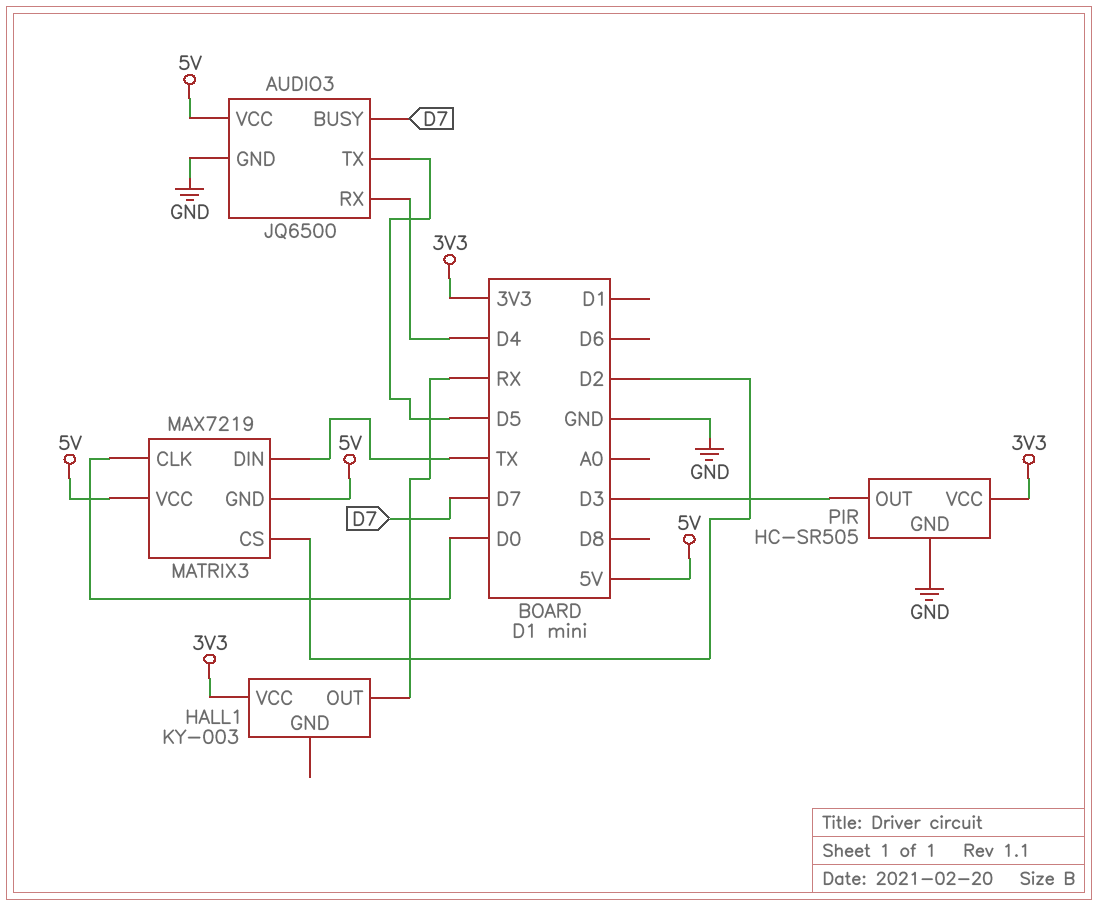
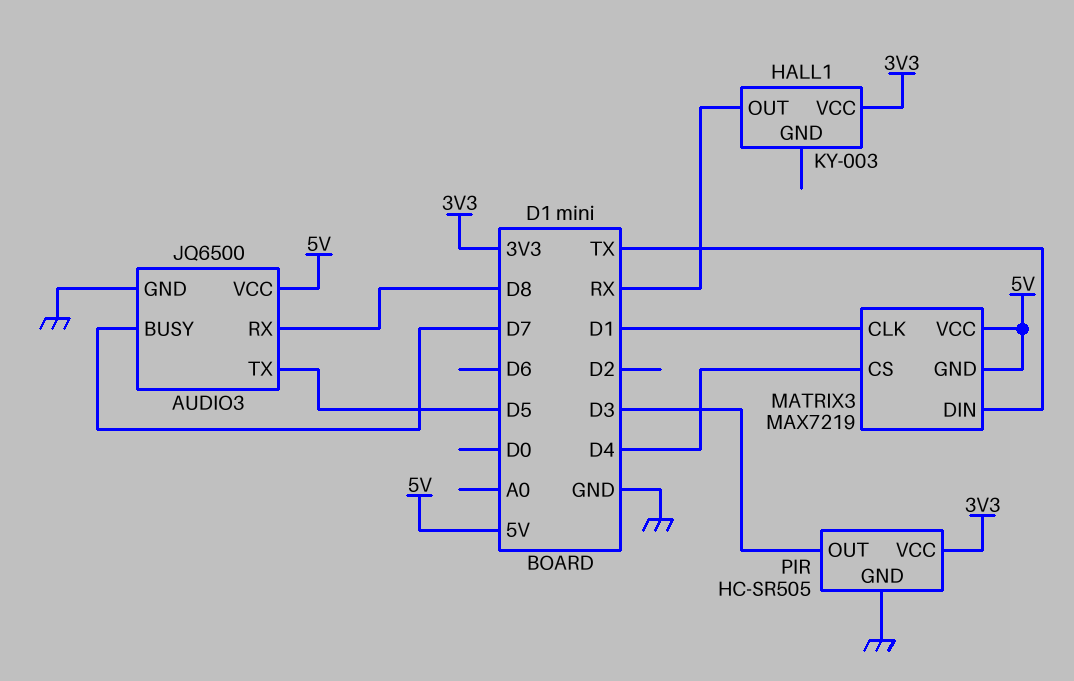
AUDIO3 pin RX: D4 -> D8
MATRIX3 pin CLK: D0 -> D1
MATRIX3 pin CS: D2 -> D4

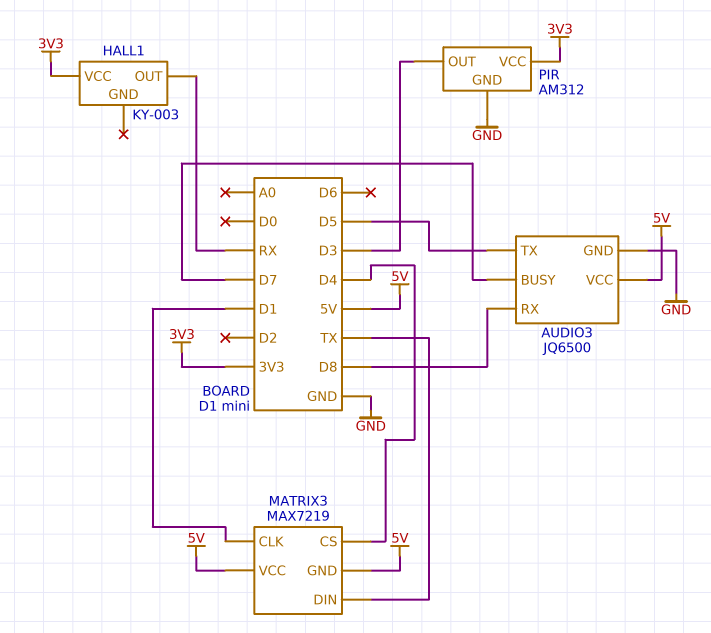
PIR: HC-SR505 -> AM312

